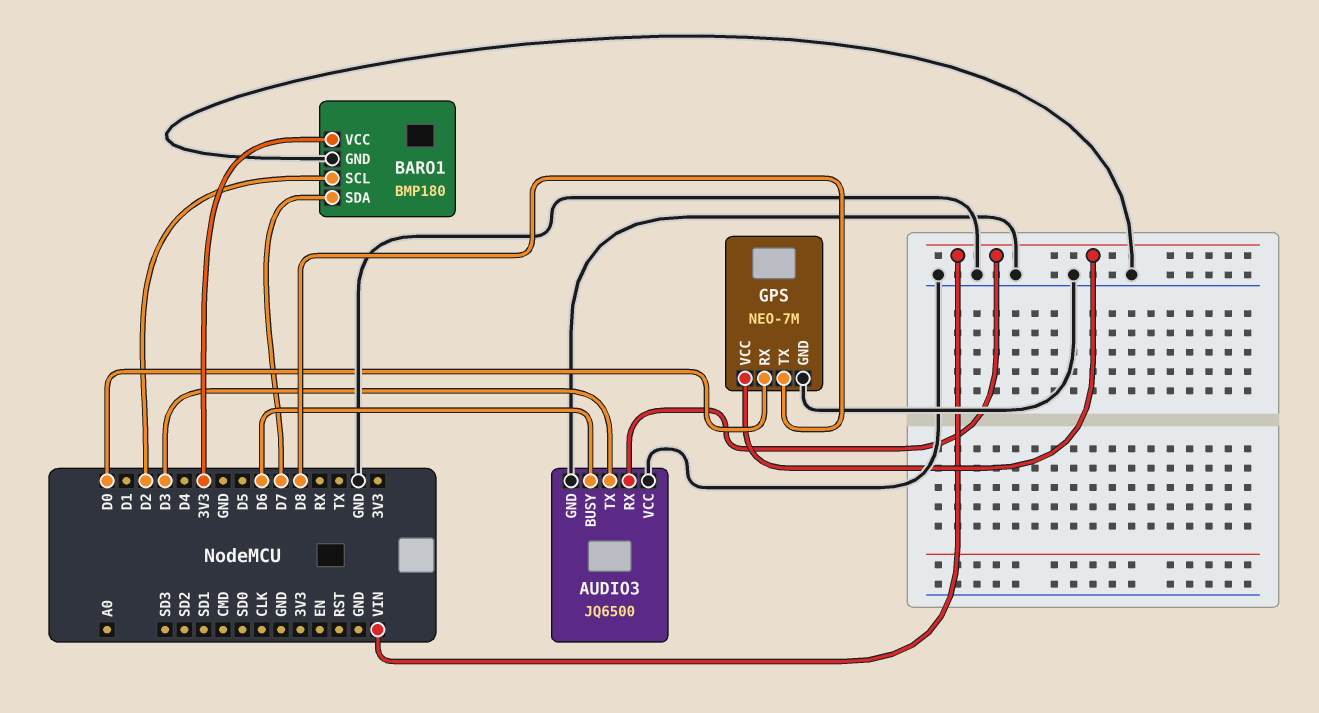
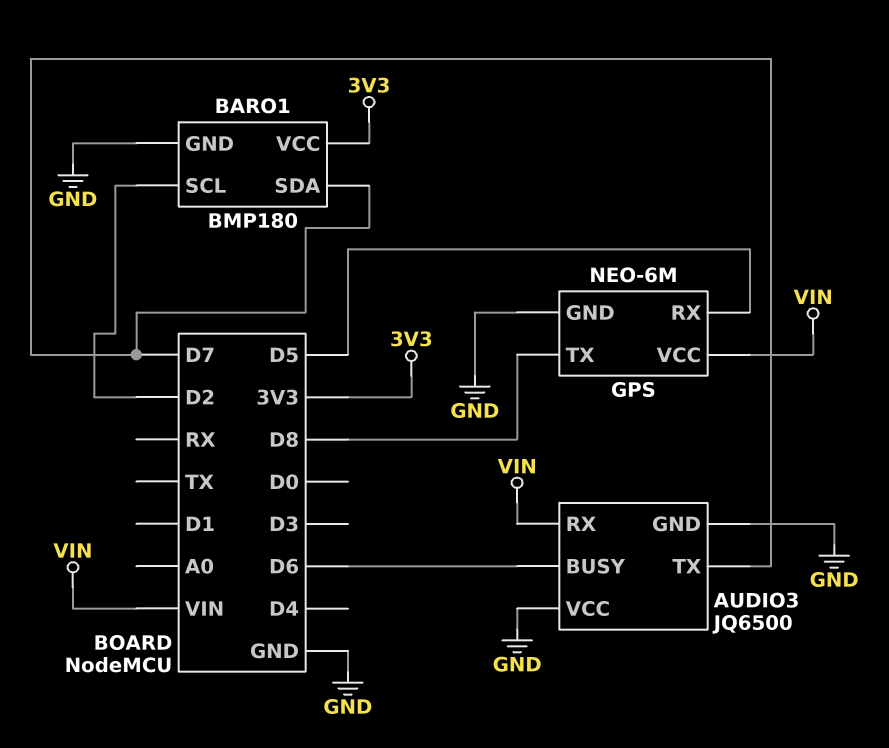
AUDIO3 pin TX: D3 -> D7
GPS: NEO-7M -> NEO-6M
GPS pin RX: D0 -> D5

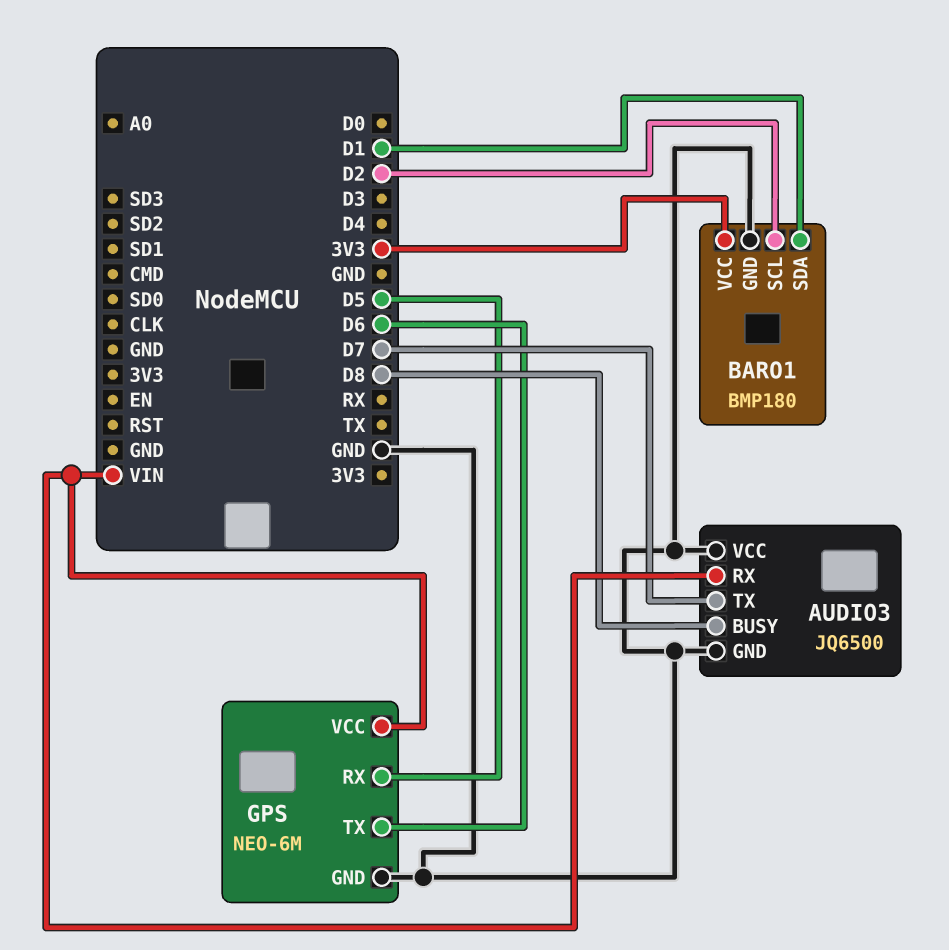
AUDIO3 pin BUSY: D6 -> D8
BARO1 pin SDA: D7 -> D1
GPS pin TX: D8 -> D6

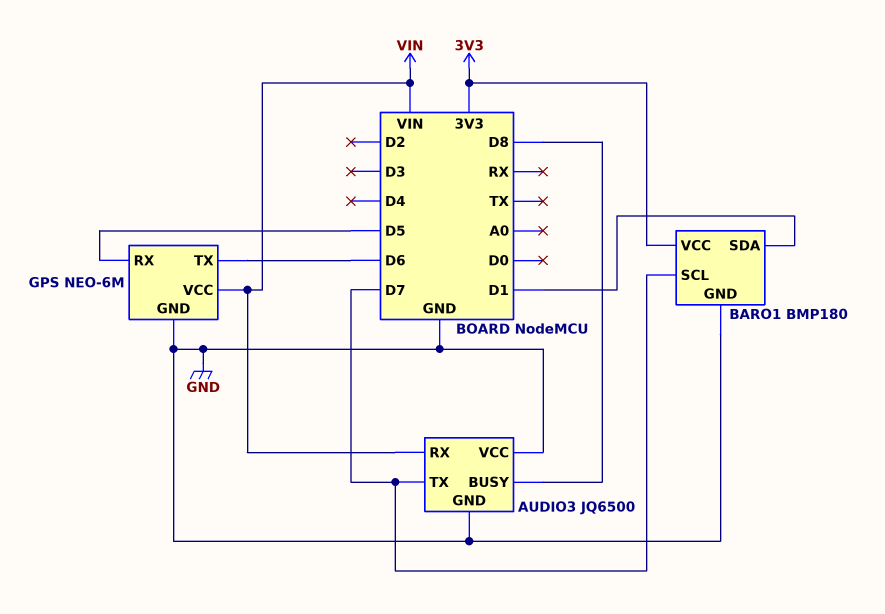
BARO1 pin SCL: D2 -> D7

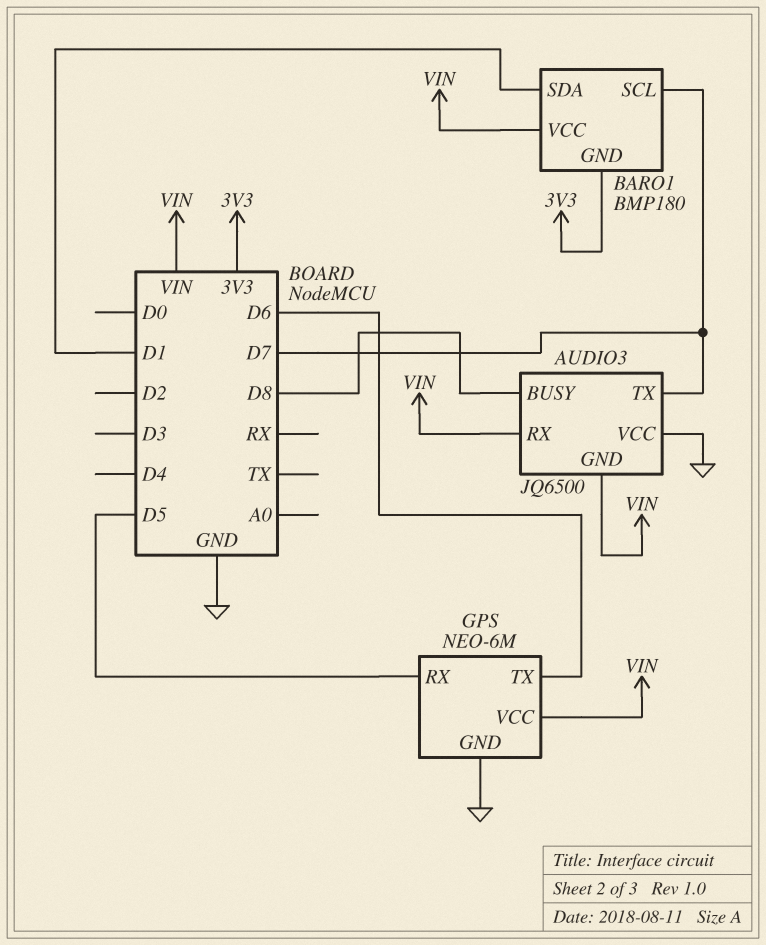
AUDIO3 pin GND: GND -> VIN
BARO1 pin GND: GND -> 3V3
BARO1 pin VCC: 3V3 -> VIN

